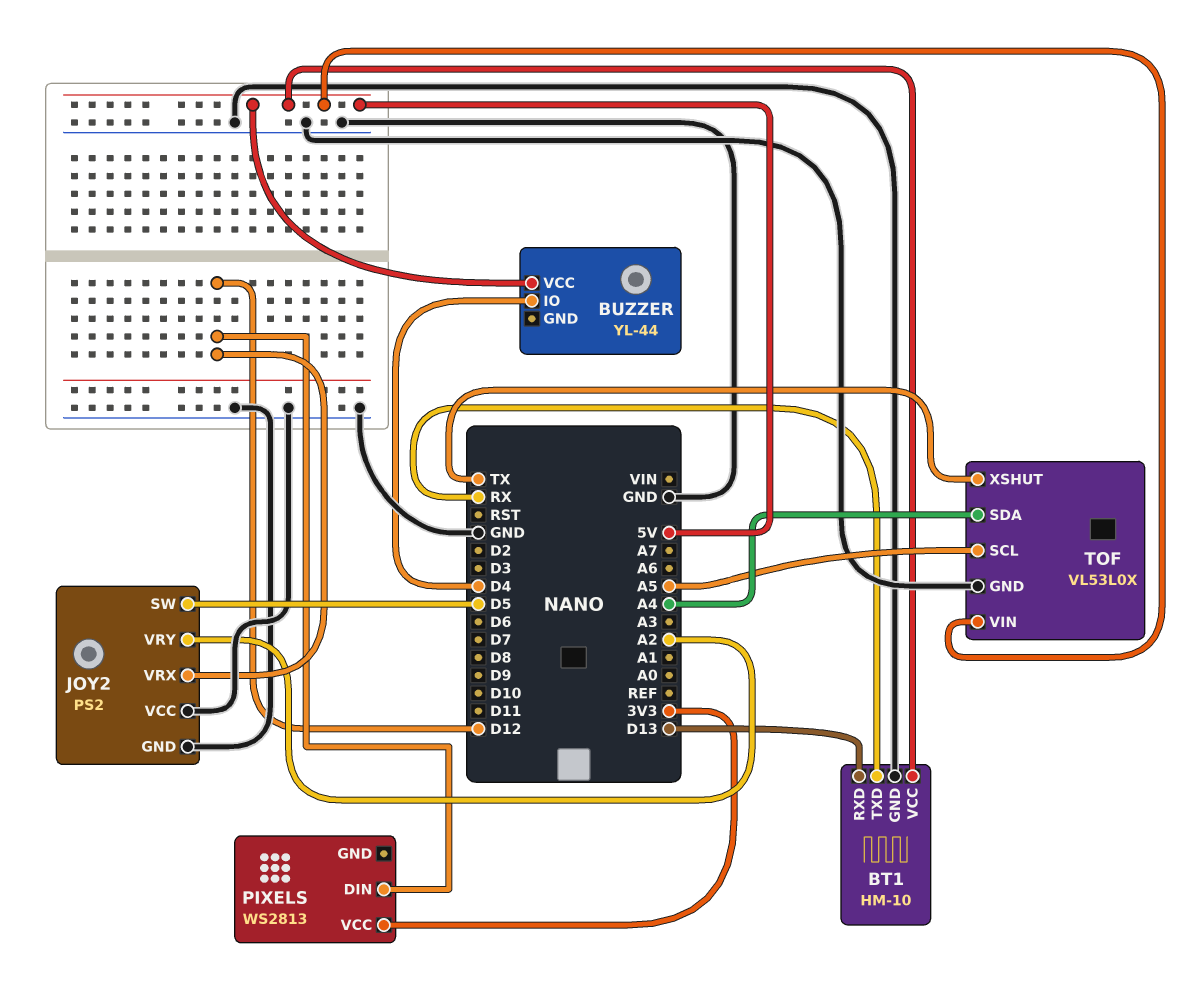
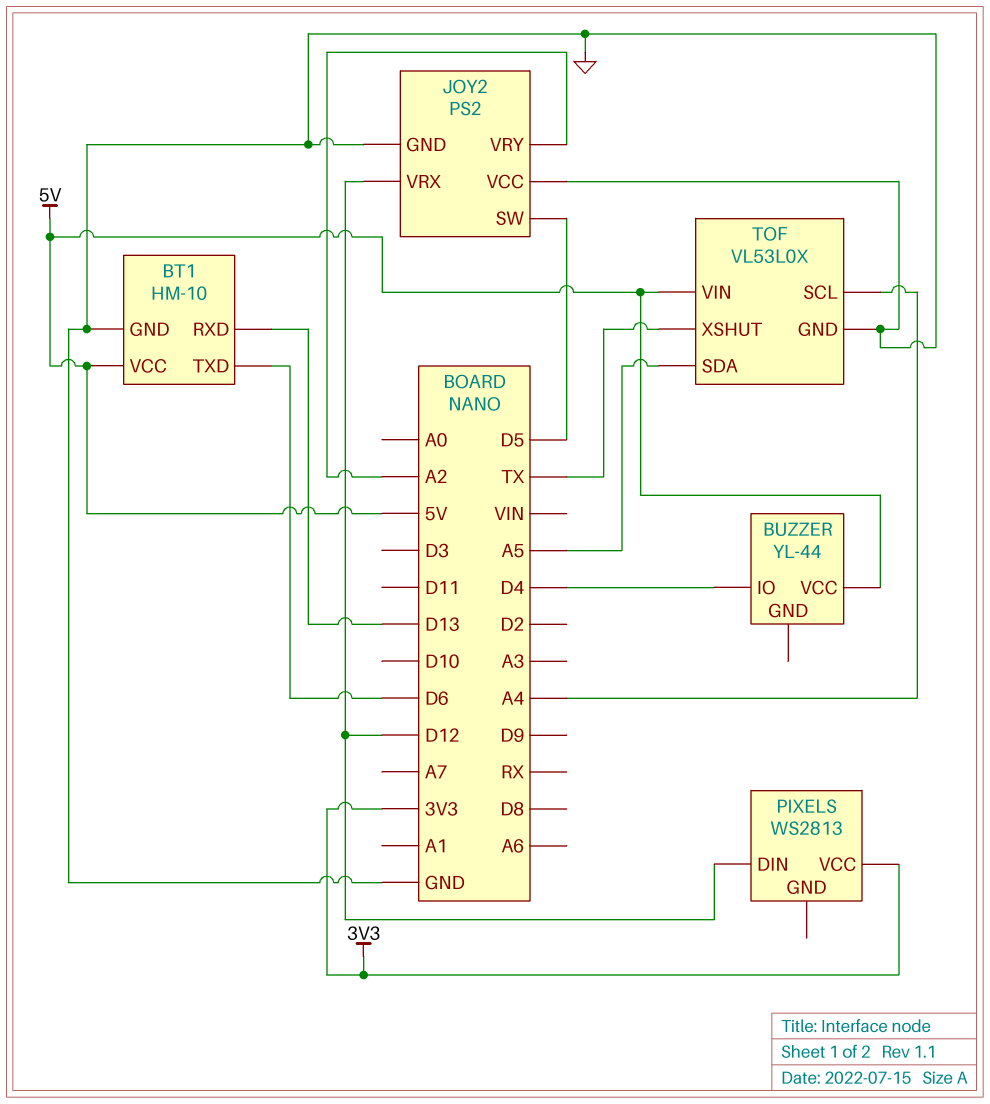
BT1 pin TXD: RX -> D6
TOF pin SCL: A5 -> A4
TOF pin SDA: A4 -> A5

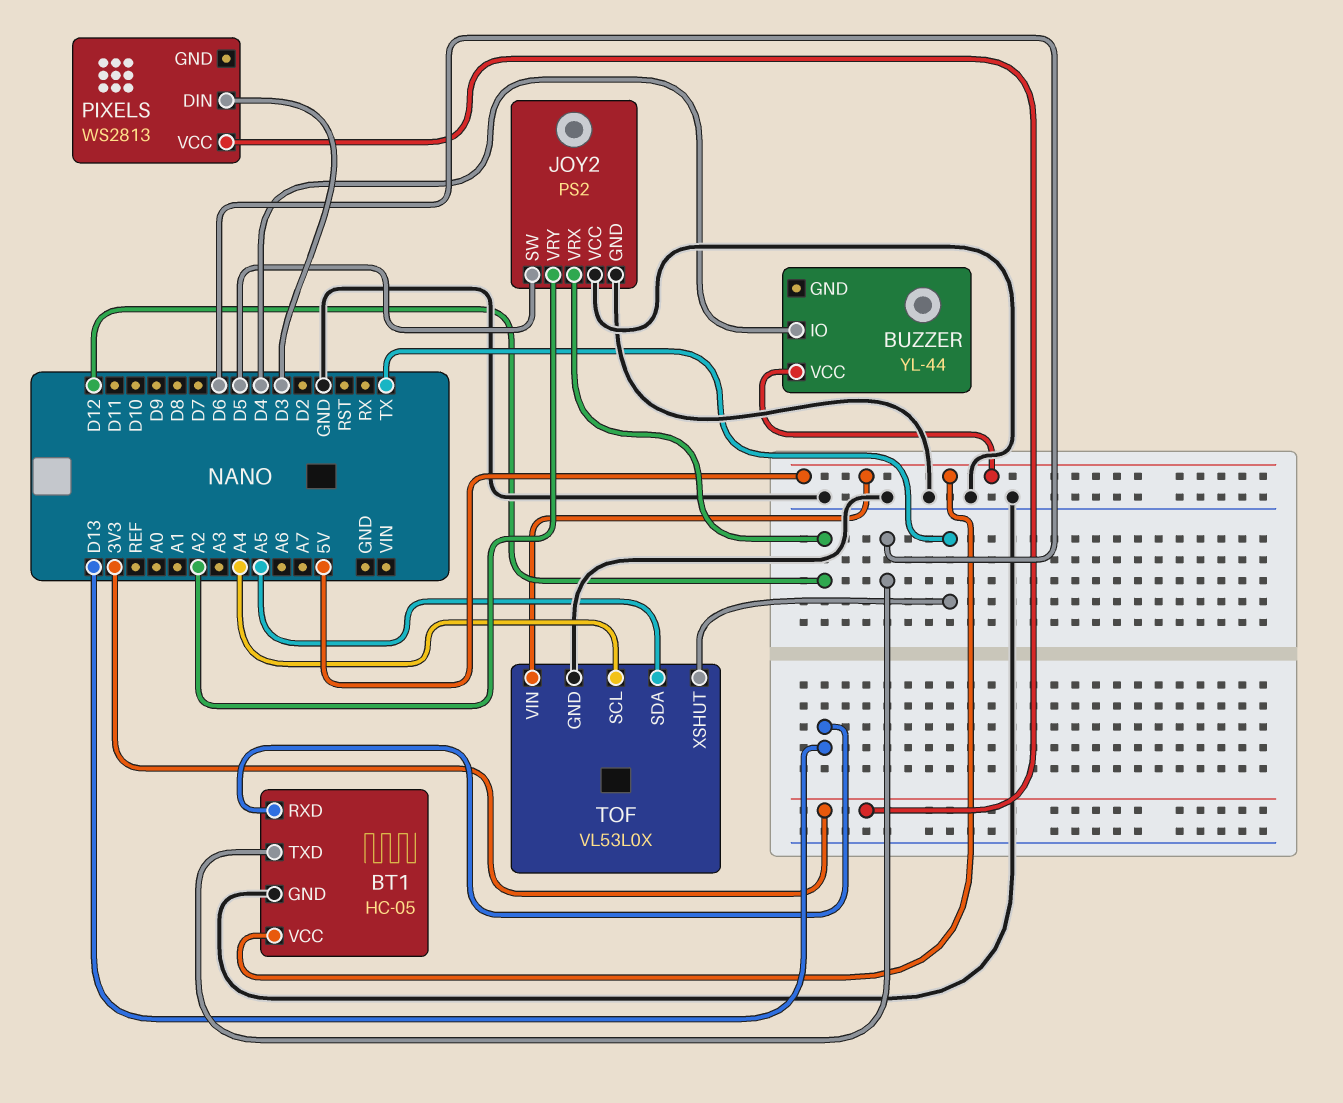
BT1: HM-10 -> HC-05
PIXELS pin DIN: D12 -> D3

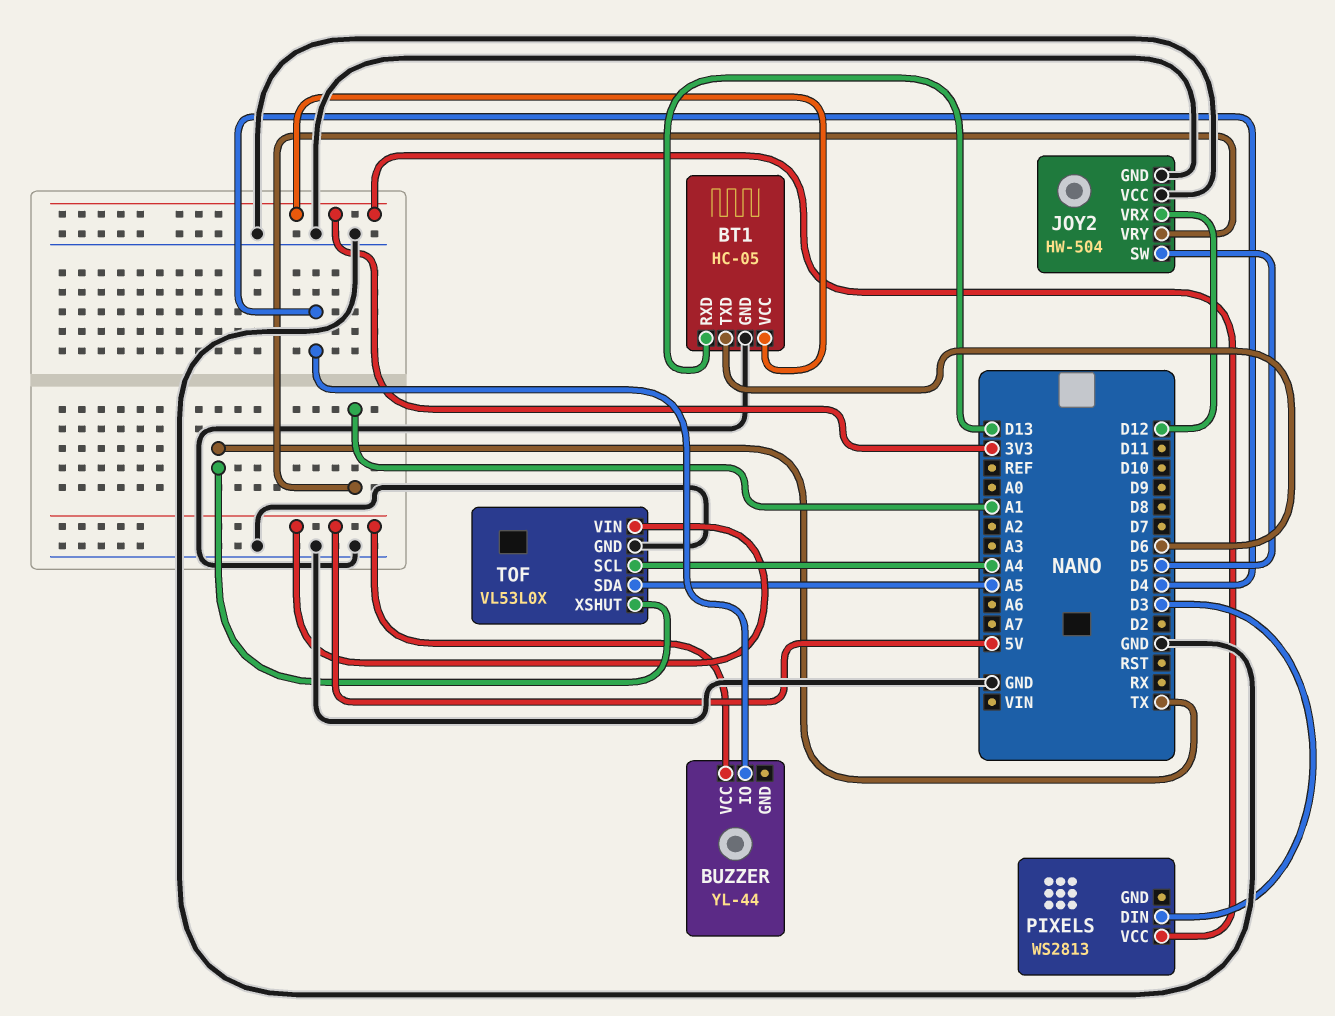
BT1 pin VCC: 5V -> 3V3
JOY2: PS2 -> HW-504
JOY2 pin VRY: A2 -> A1

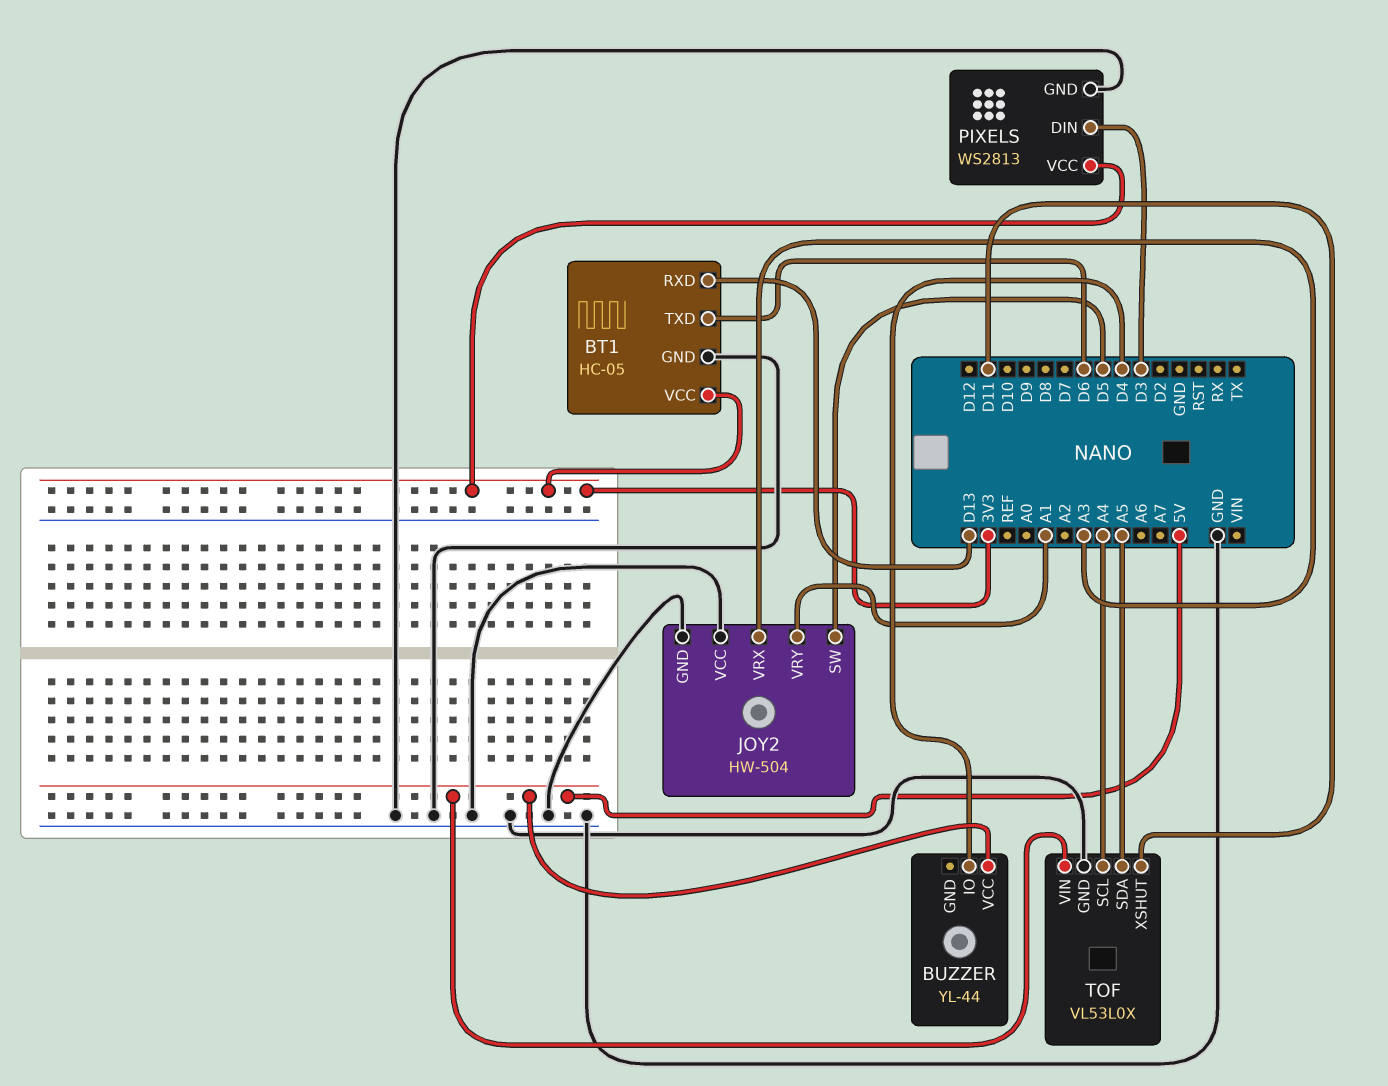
JOY2 pin VRX: D12 -> A3
PIXELS pin GND: none -> GND
TOF pin XSHUT: TX -> D11

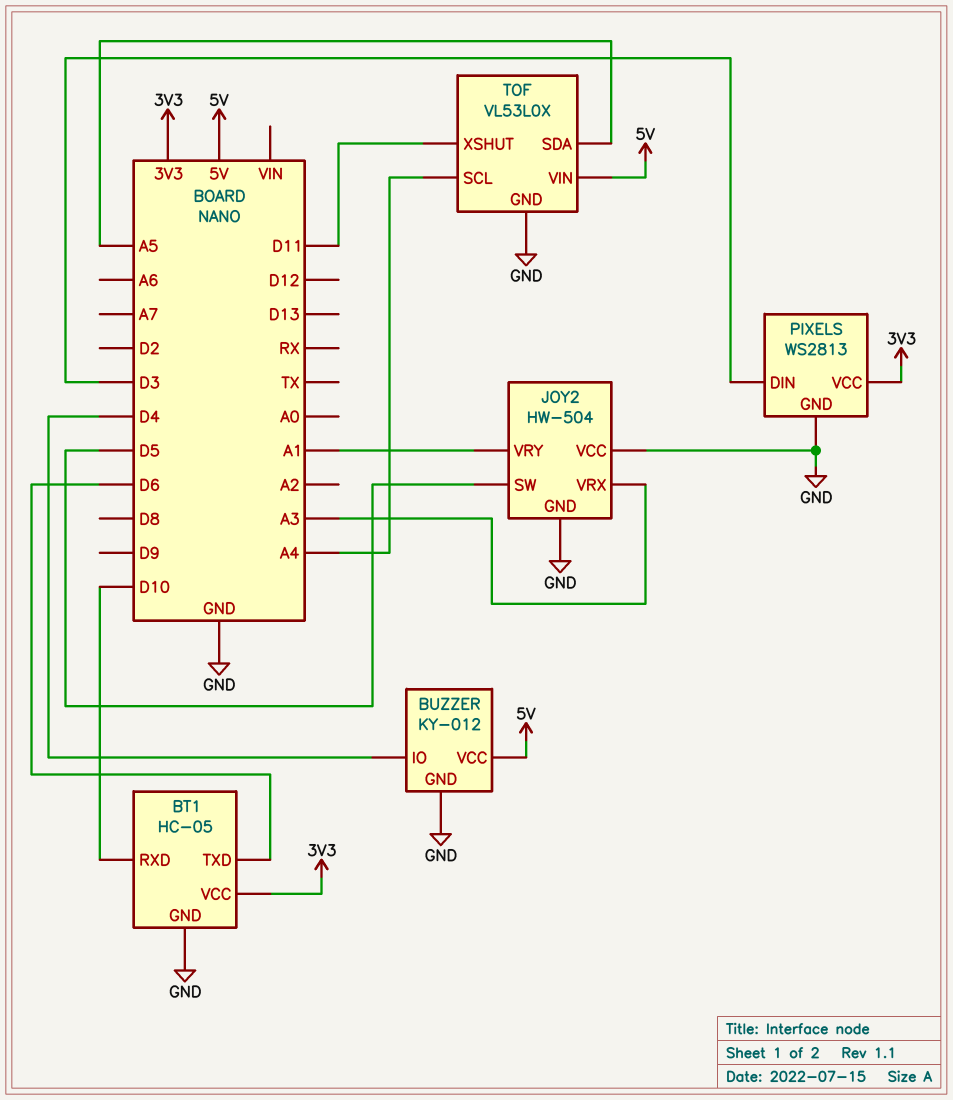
BT1 pin RXD: D13 -> D10
BUZZER: YL-44 -> KY-012
BUZZER pin GND: none -> GND

